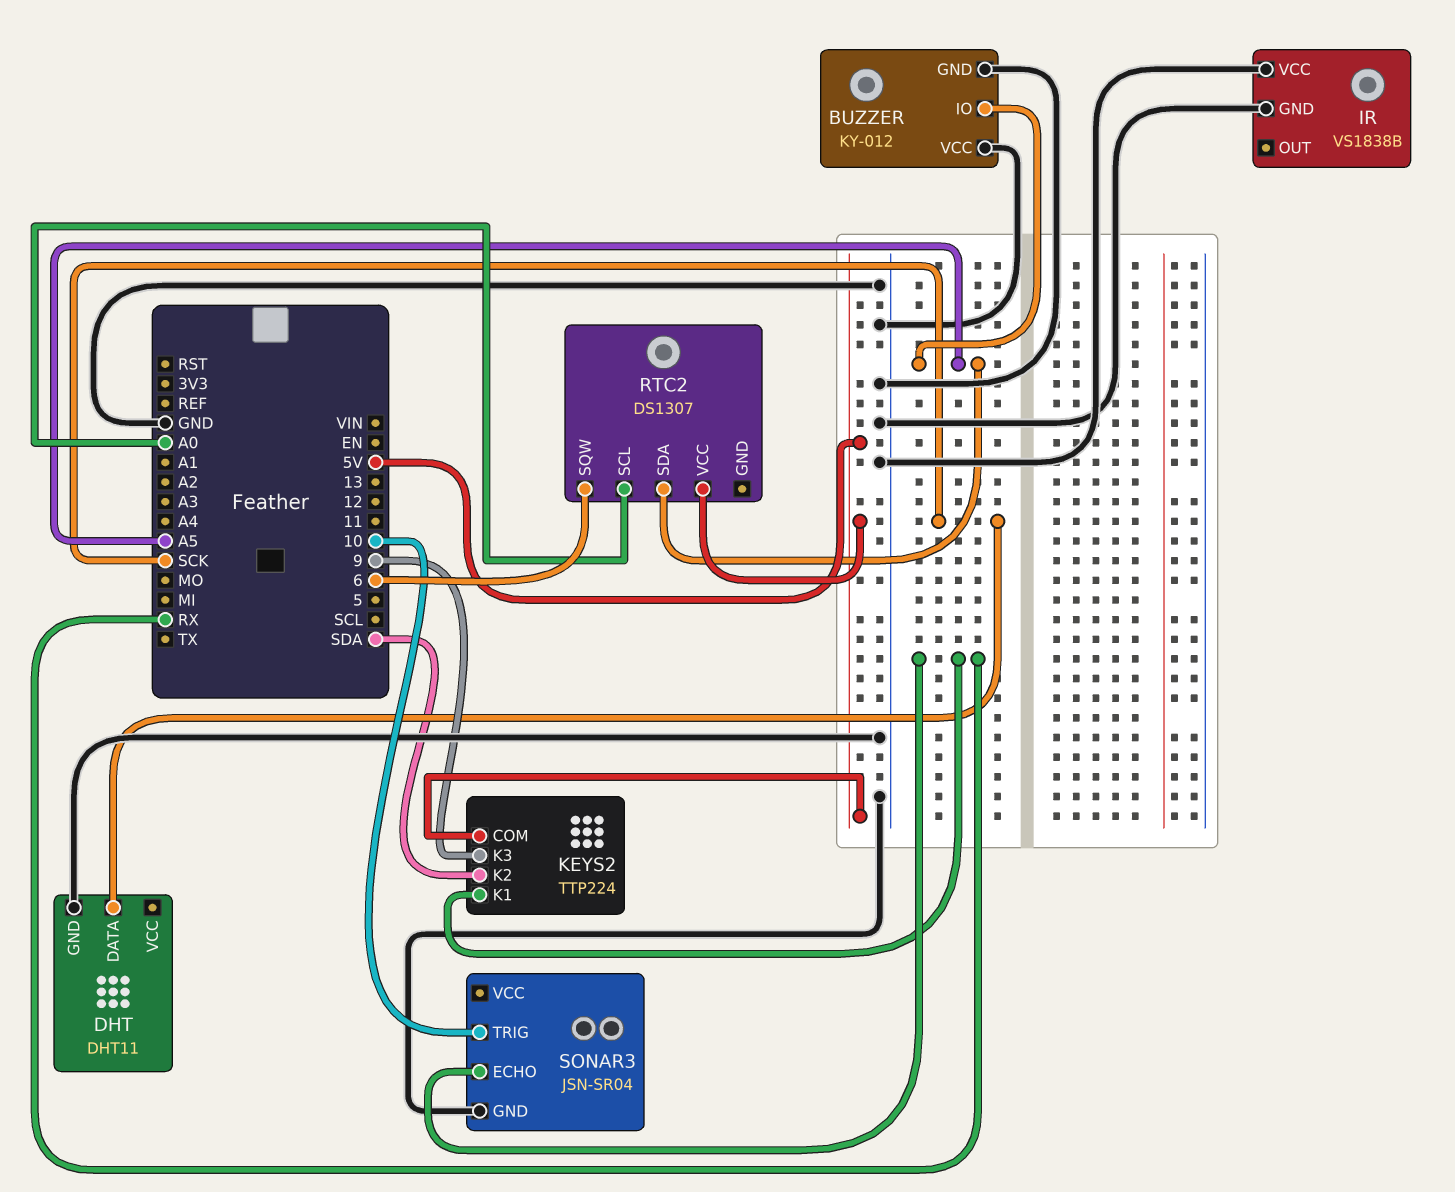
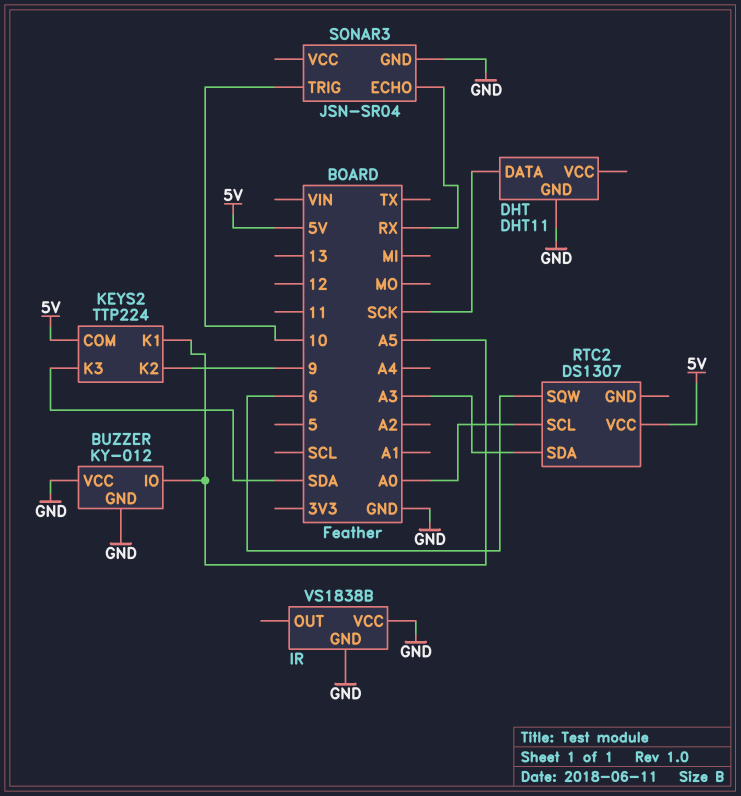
KEYS2 pin K1: RX -> A5
KEYS2 pin K2: SDA -> 9
KEYS2 pin K3: 9 -> SDA
RTC2 pin SDA: A5 -> A3

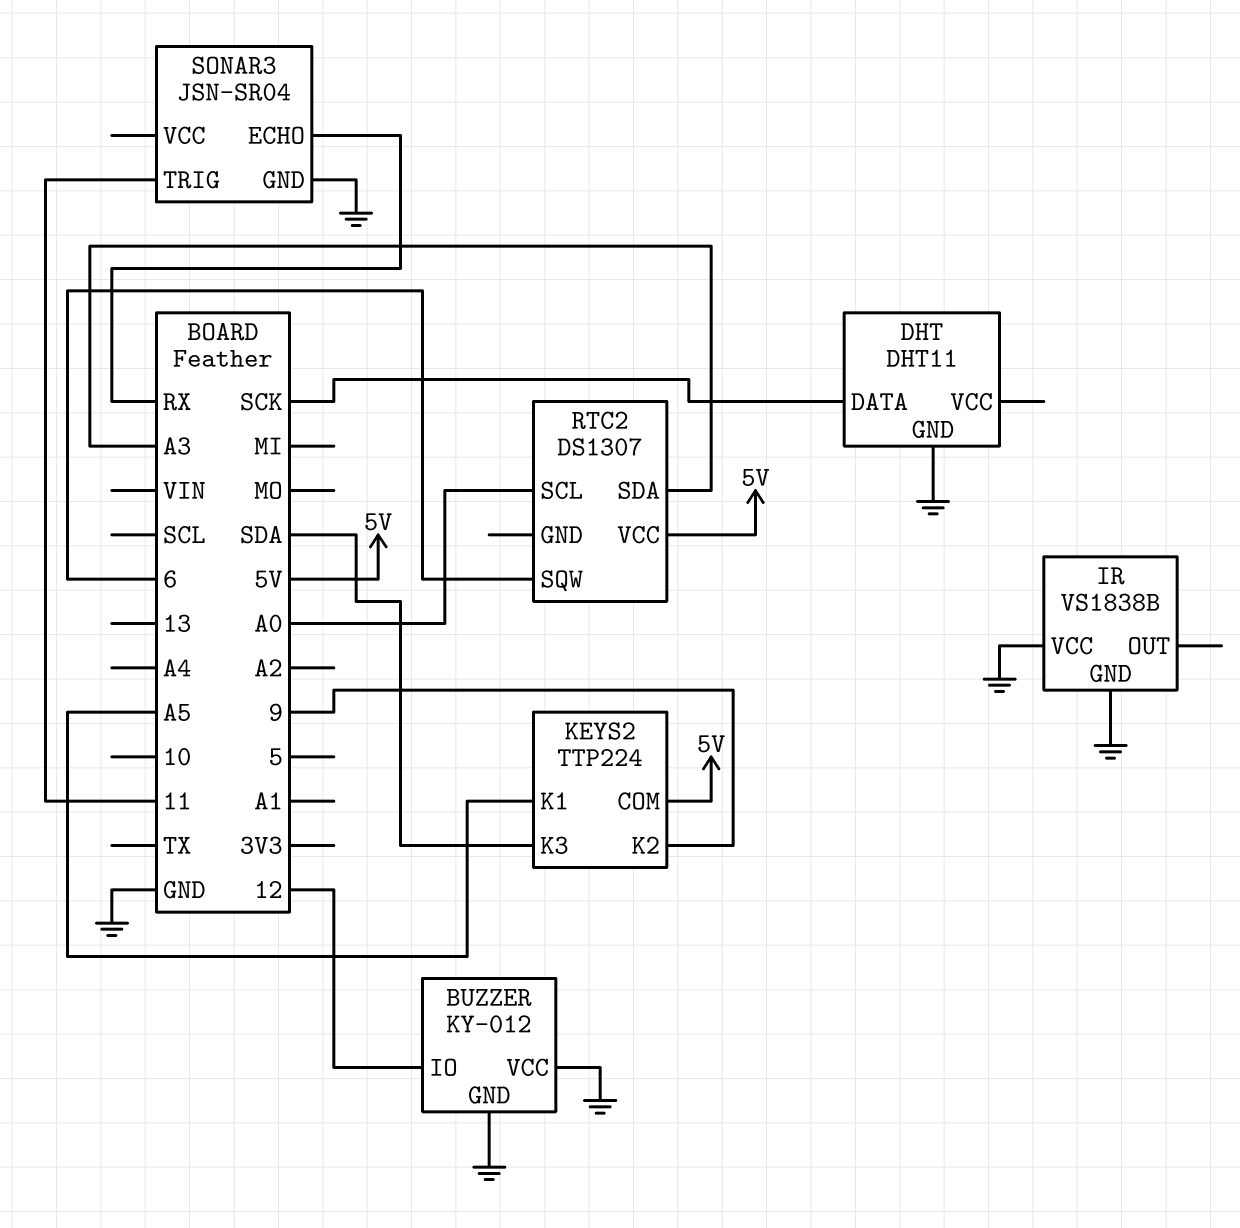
BUZZER pin IO: A5 -> 12
SONAR3 pin TRIG: 10 -> 11

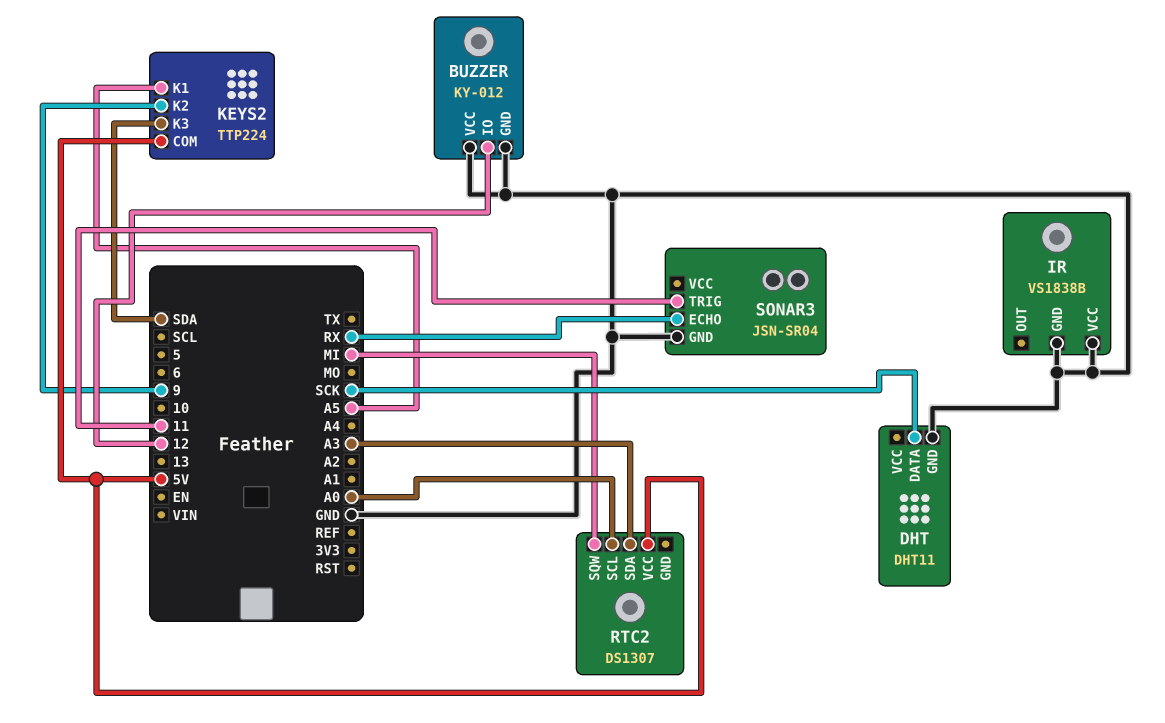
RTC2 pin SQW: 6 -> MI

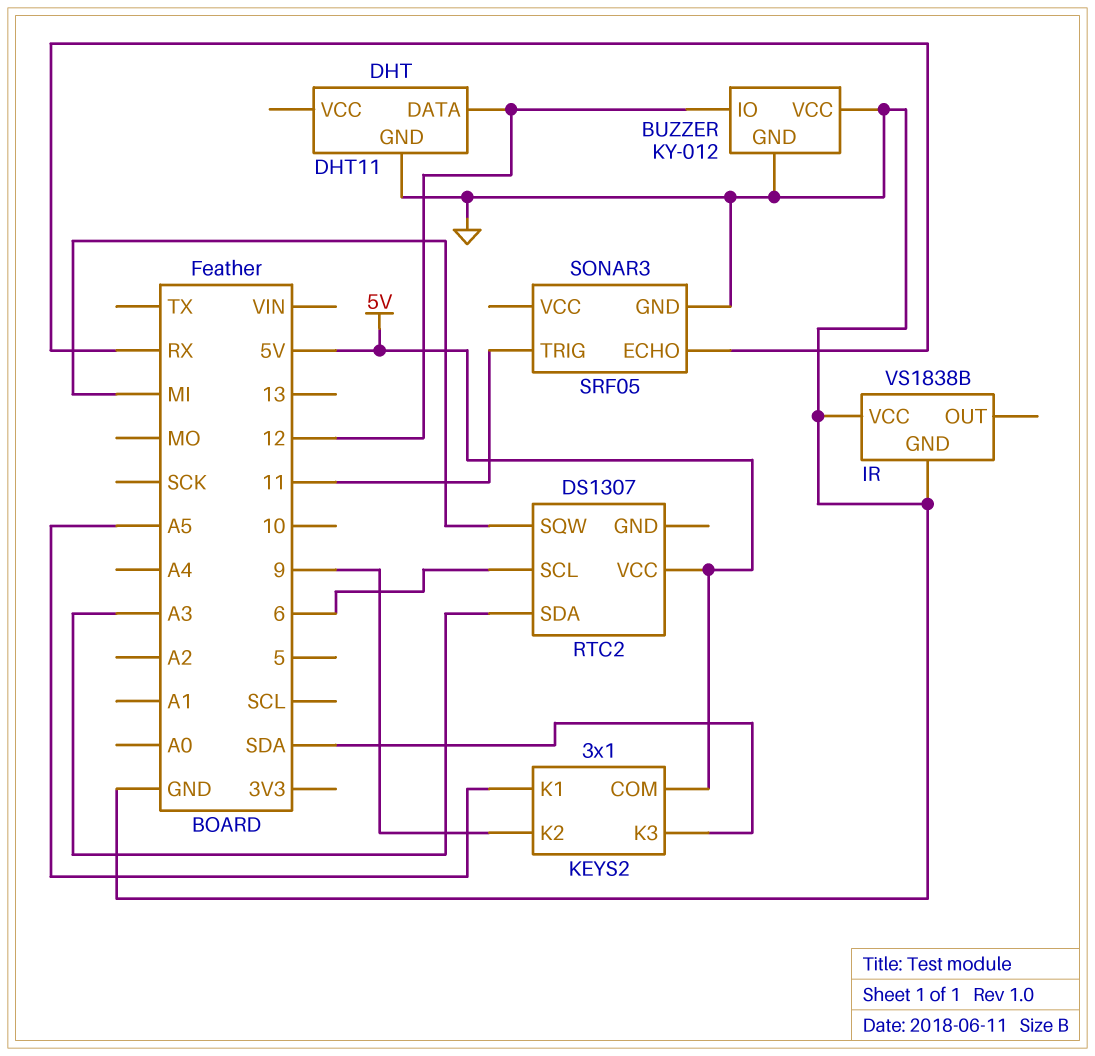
DHT pin DATA: SCK -> 12
KEYS2: TTP224 -> 3x1
RTC2 pin SCL: A0 -> 6
SONAR3: JSN-SR04 -> SRF05

